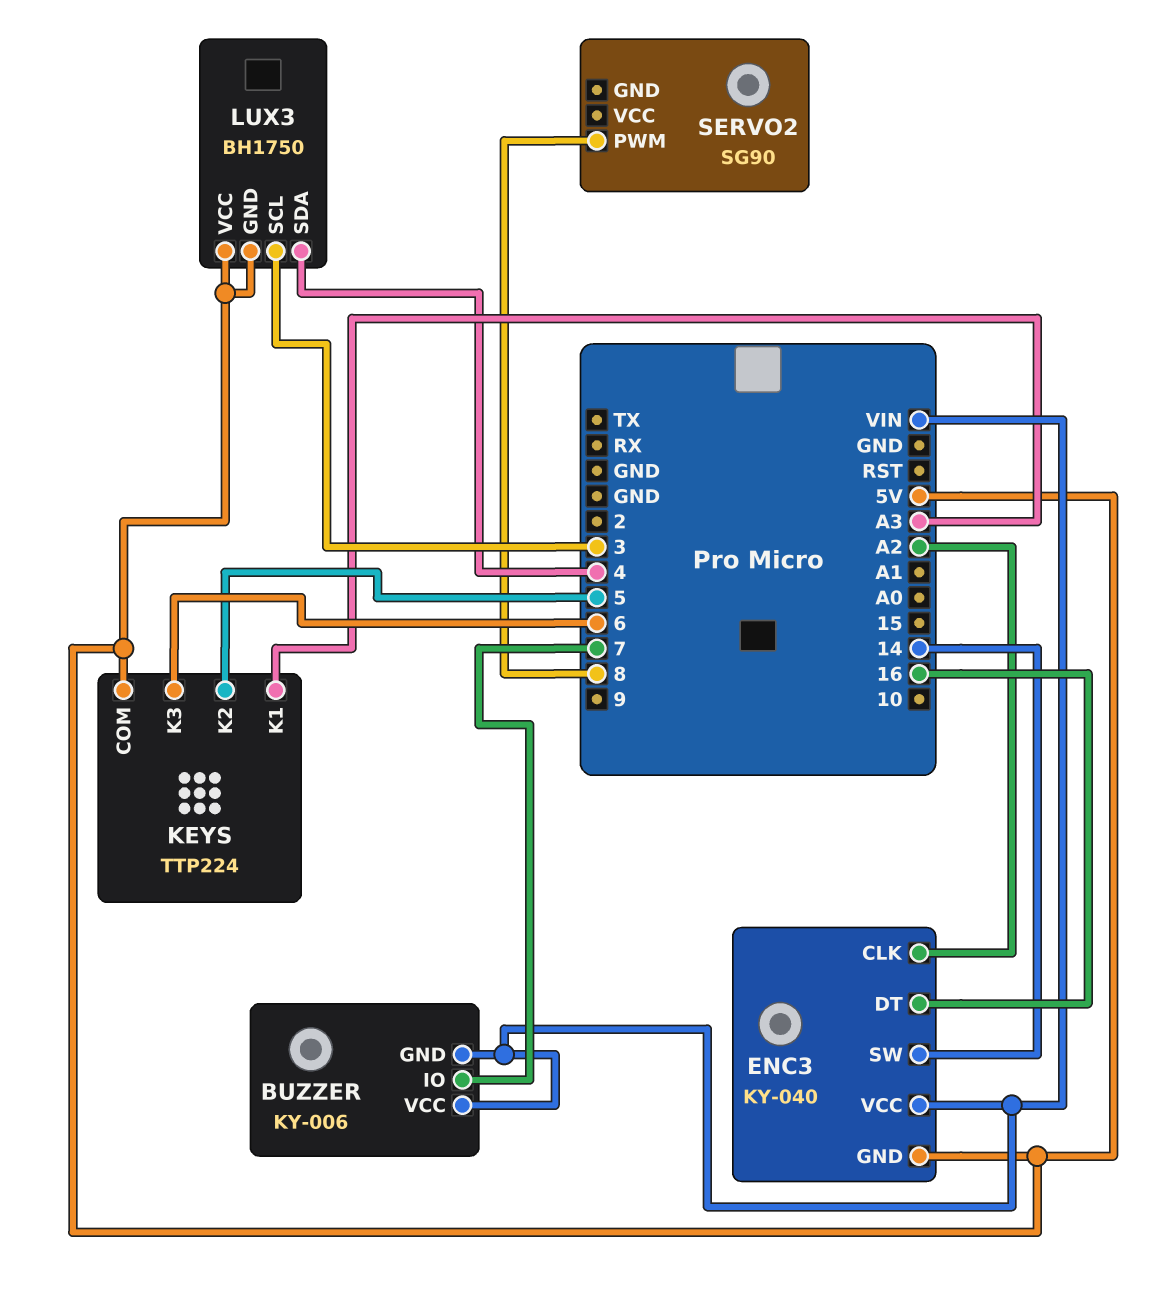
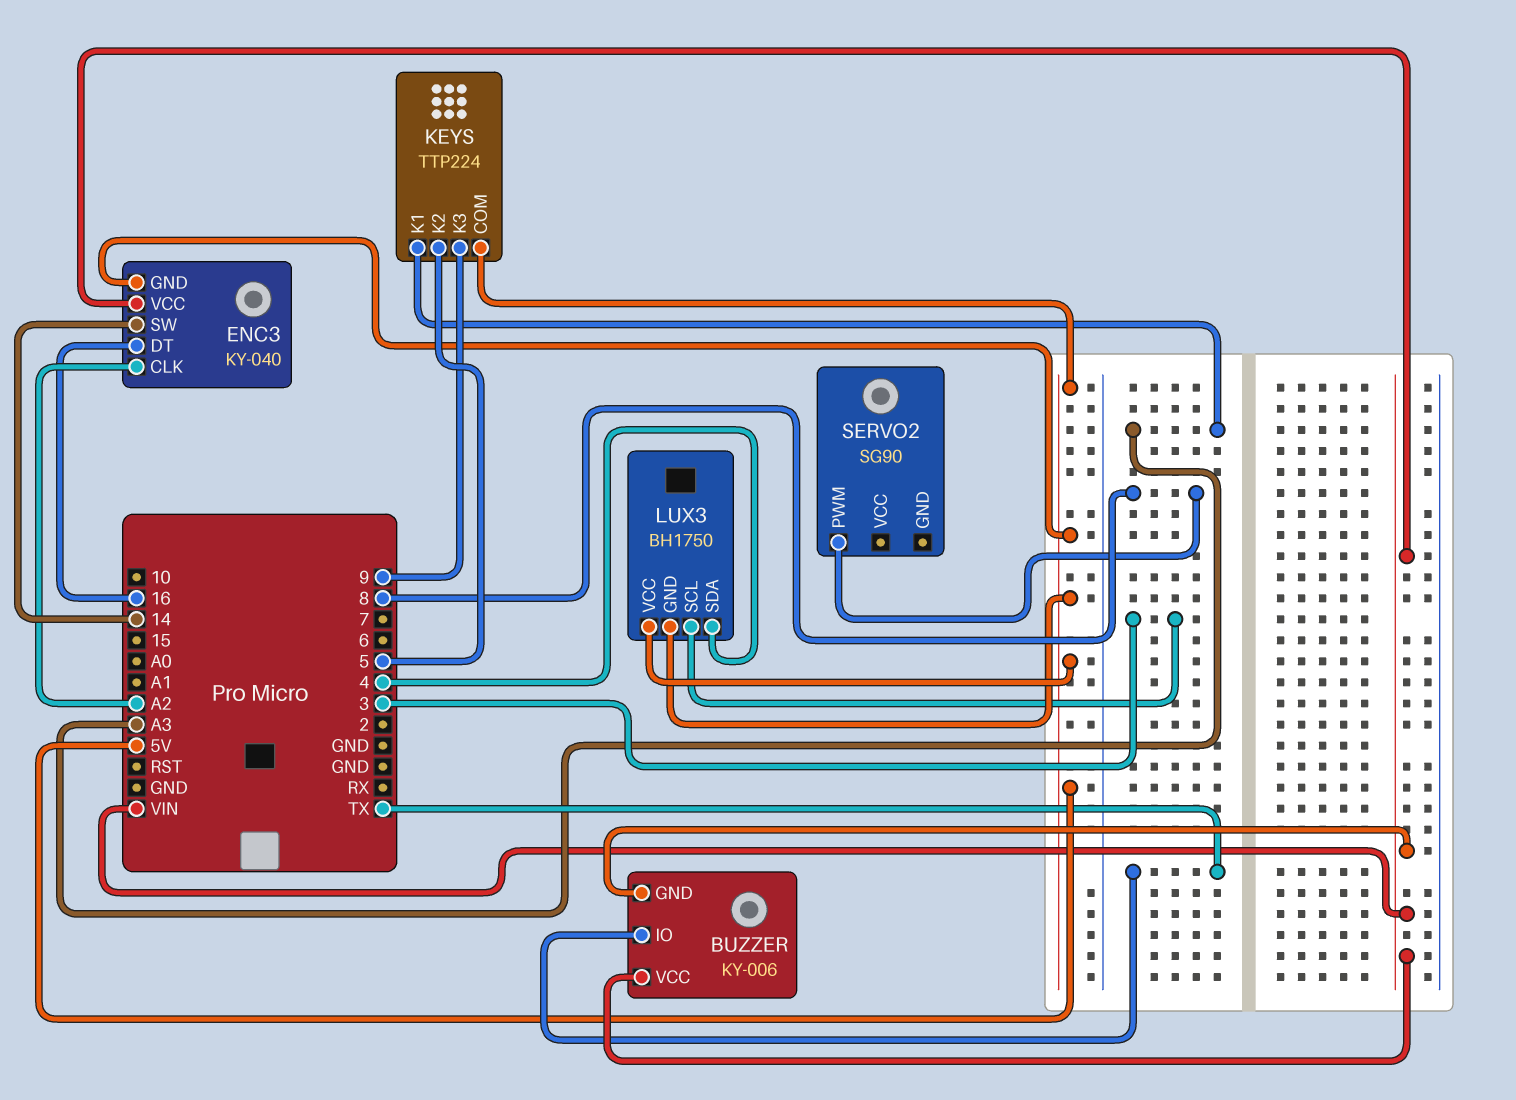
BUZZER pin IO: 7 -> TX
KEYS pin K3: 6 -> 9

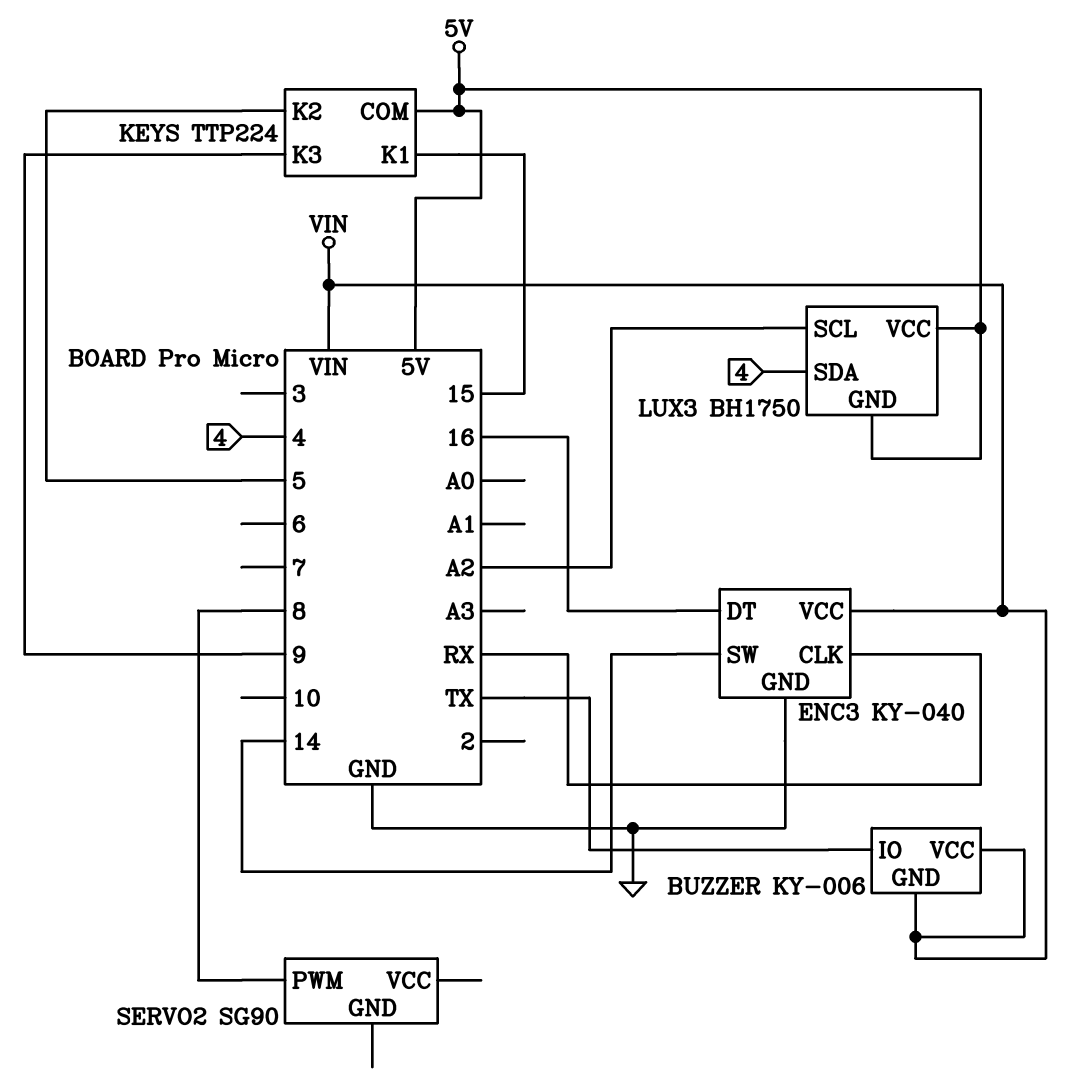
ENC3 pin CLK: A2 -> RX
ENC3 pin GND: 5V -> GND
KEYS pin K1: A3 -> 15
LUX3 pin SCL: 3 -> A2

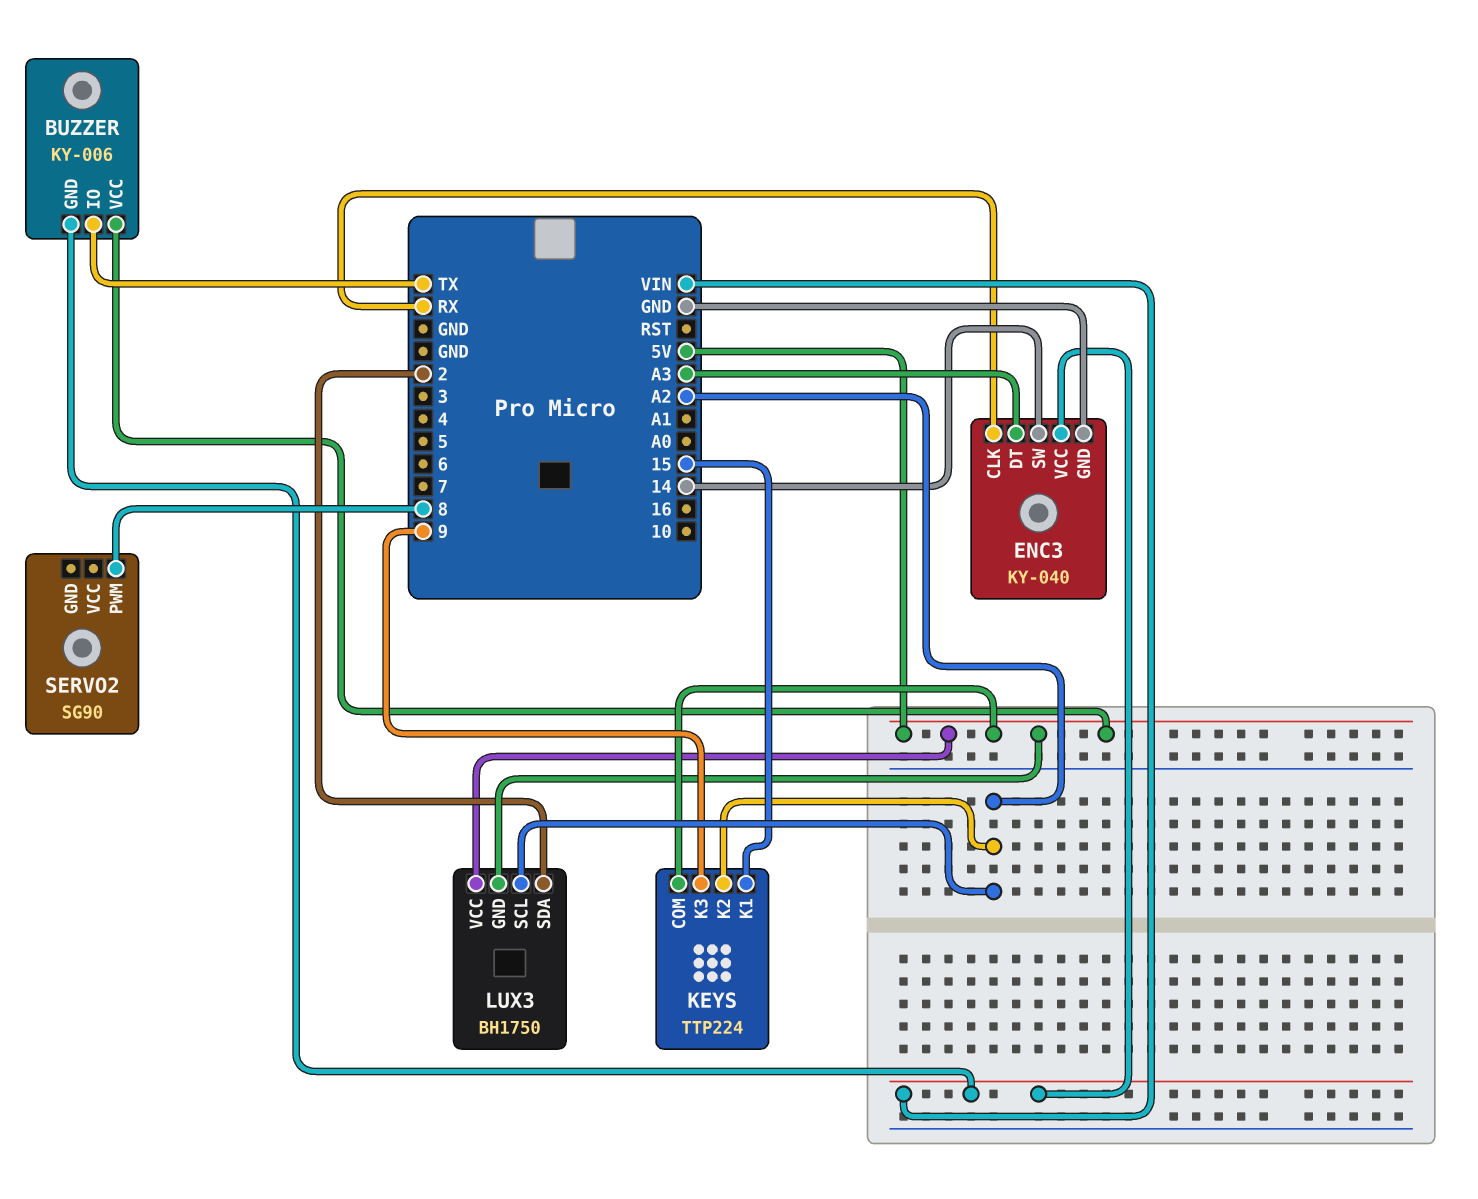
BUZZER pin VCC: VIN -> 5V
ENC3 pin DT: 16 -> A3
KEYS pin K2: 5 -> A2
LUX3 pin SDA: 4 -> 2

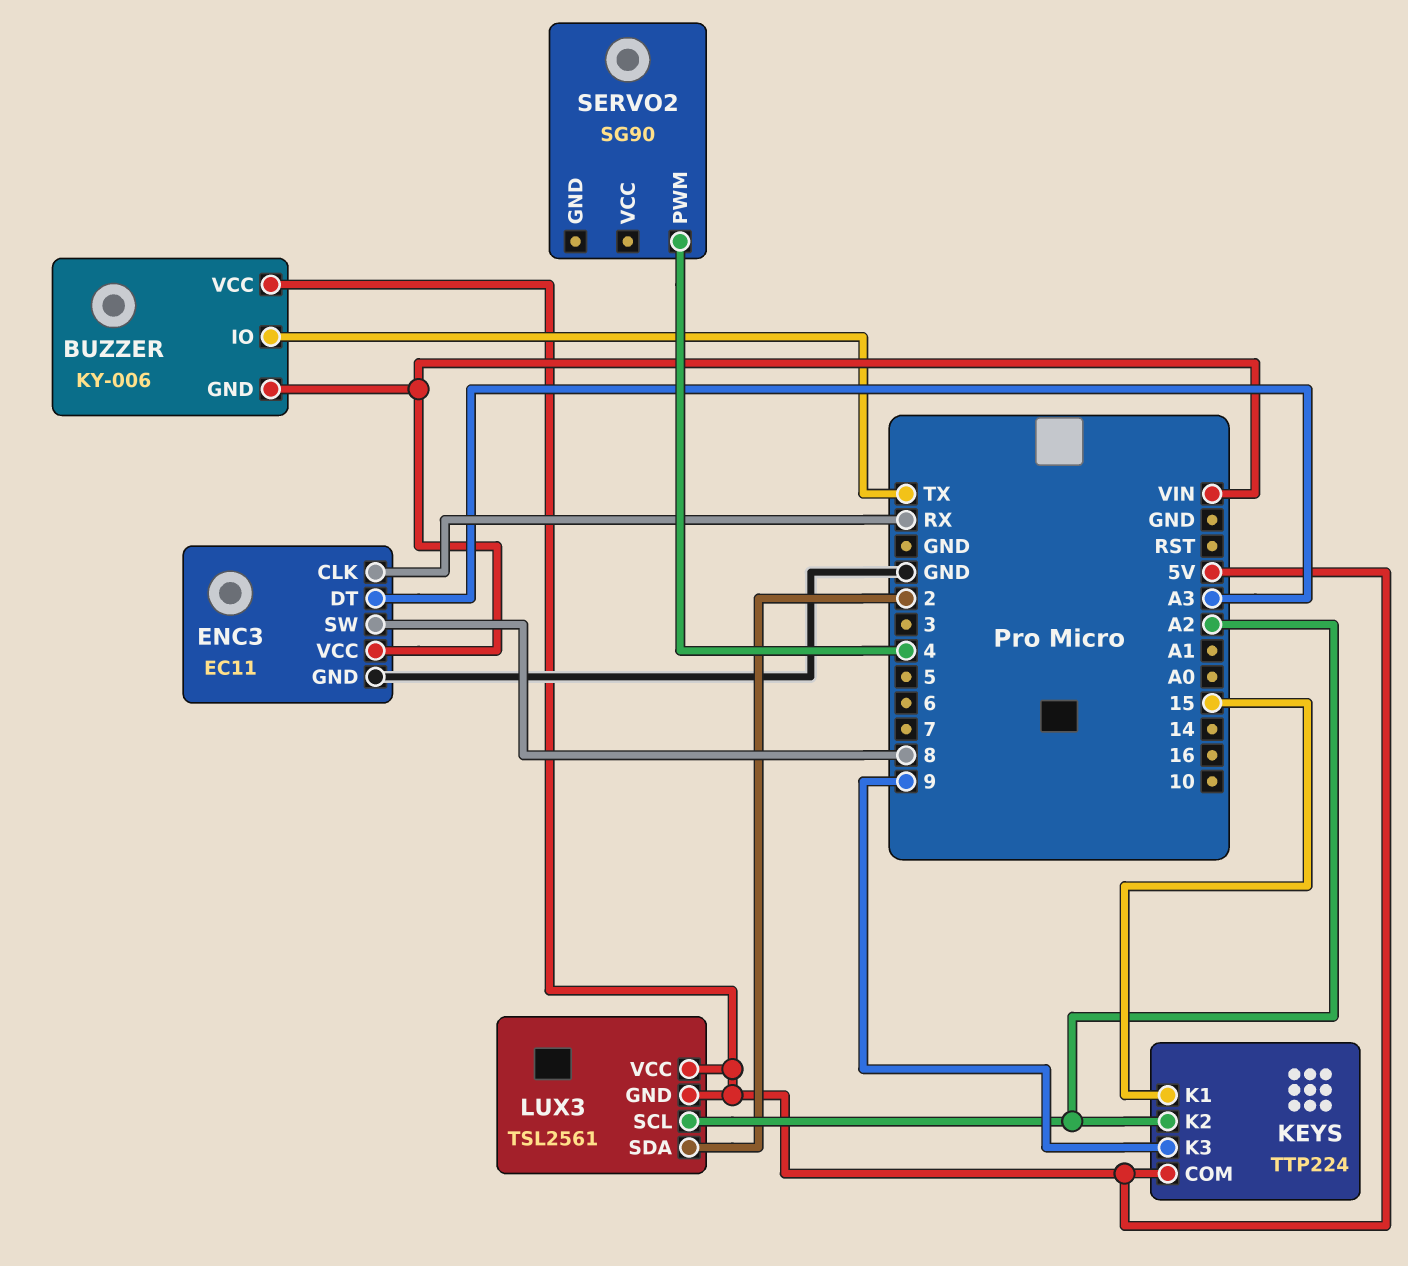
ENC3: KY-040 -> EC11
ENC3 pin SW: 14 -> 8
LUX3: BH1750 -> TSL2561
SERVO2 pin PWM: 8 -> 4

